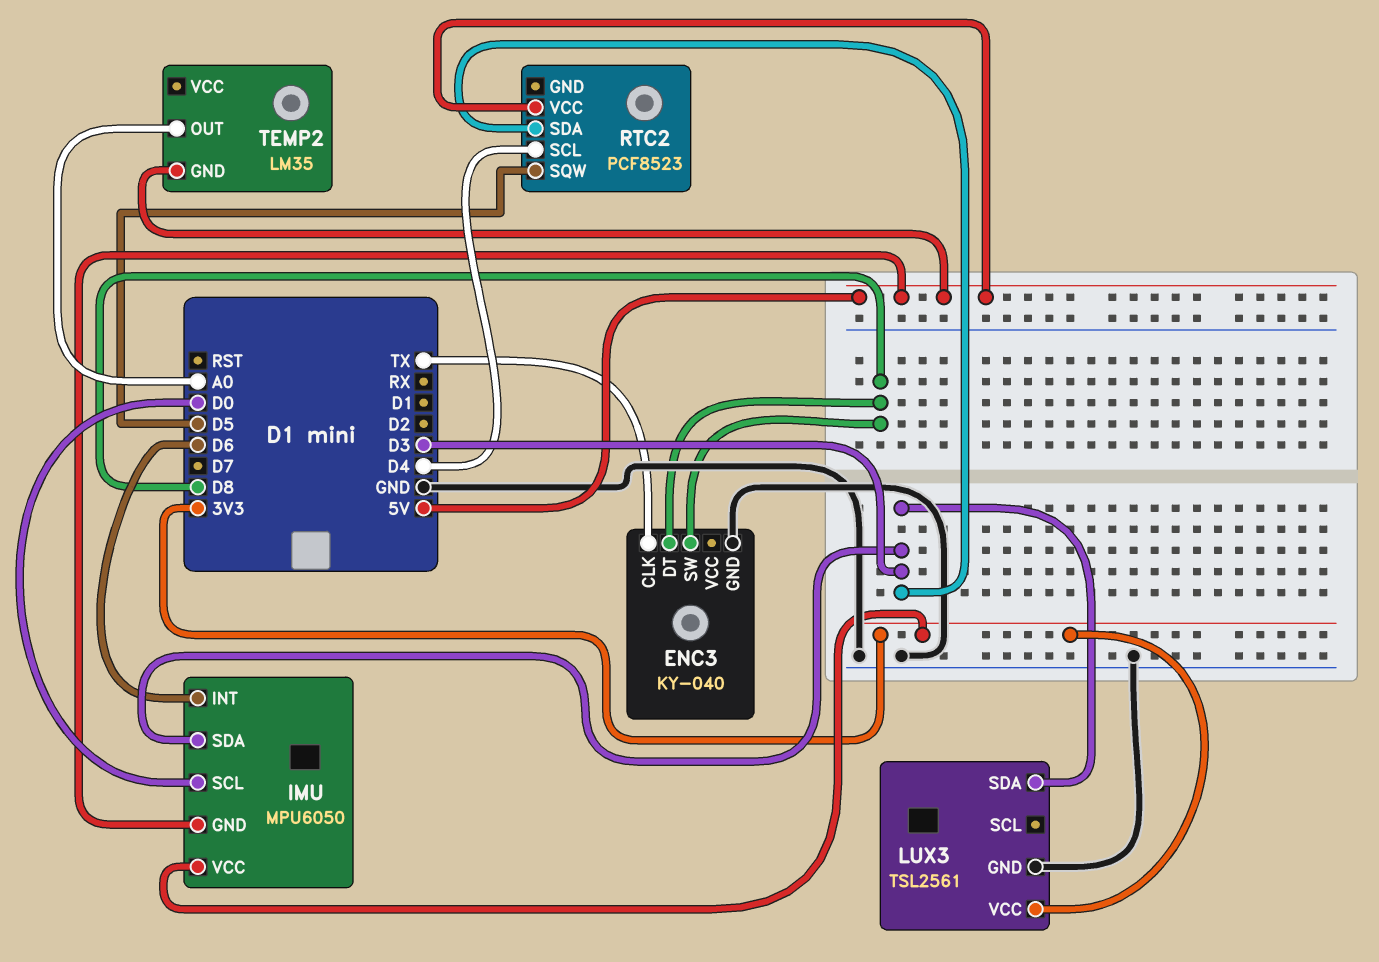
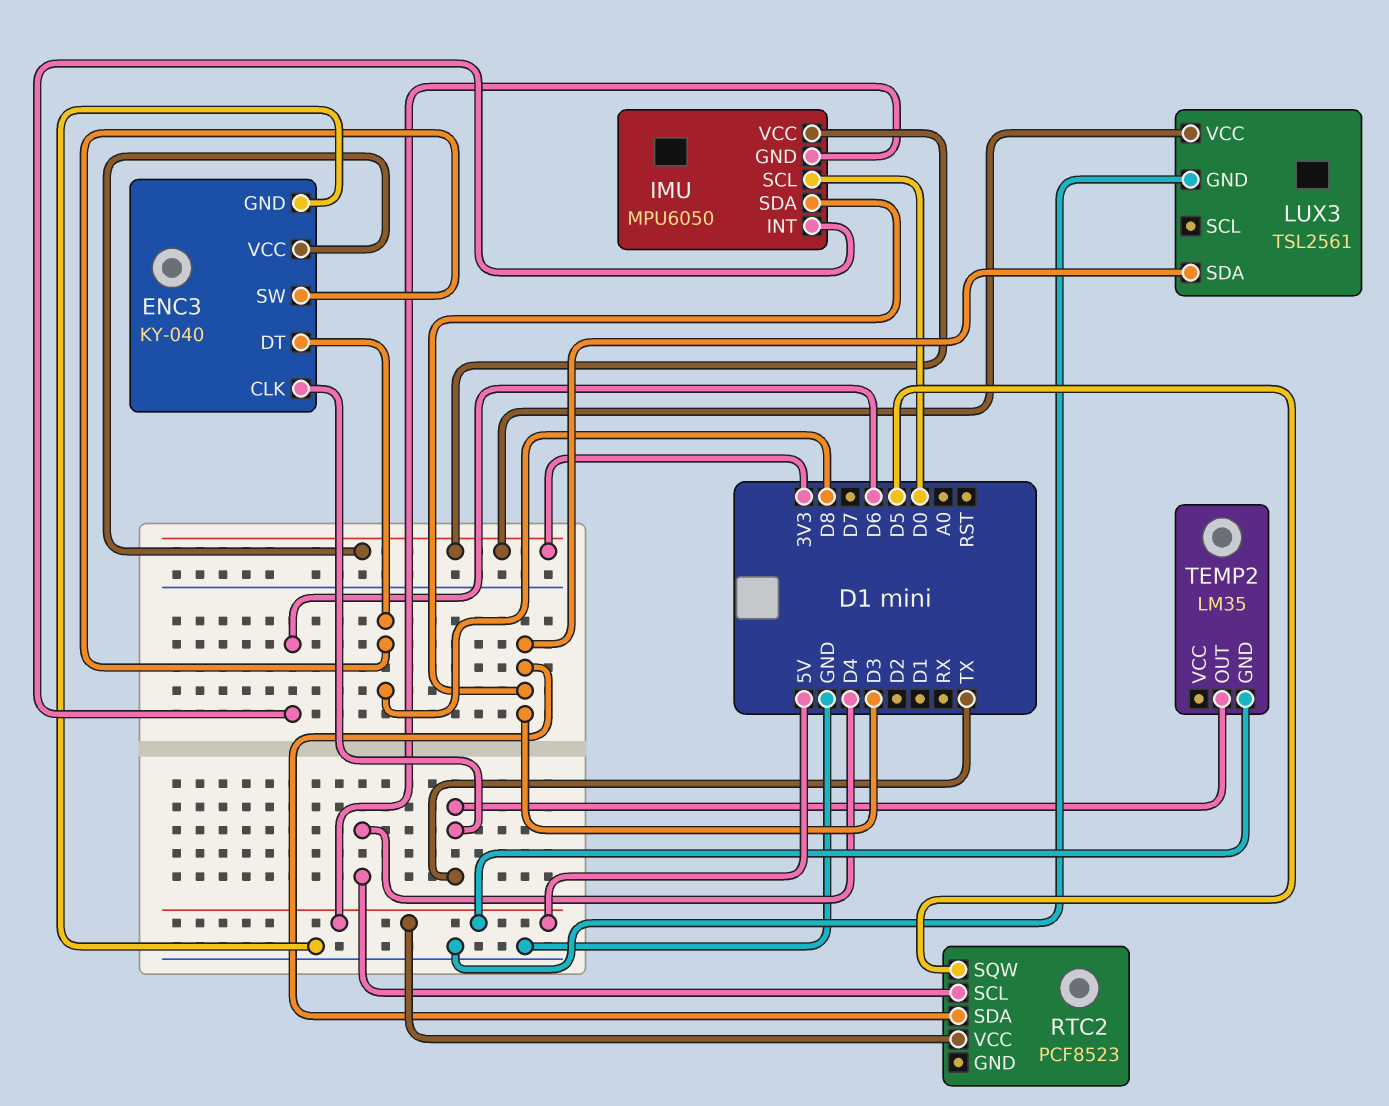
ENC3 pin VCC: none -> 3V3
TEMP2 pin OUT: A0 -> TX

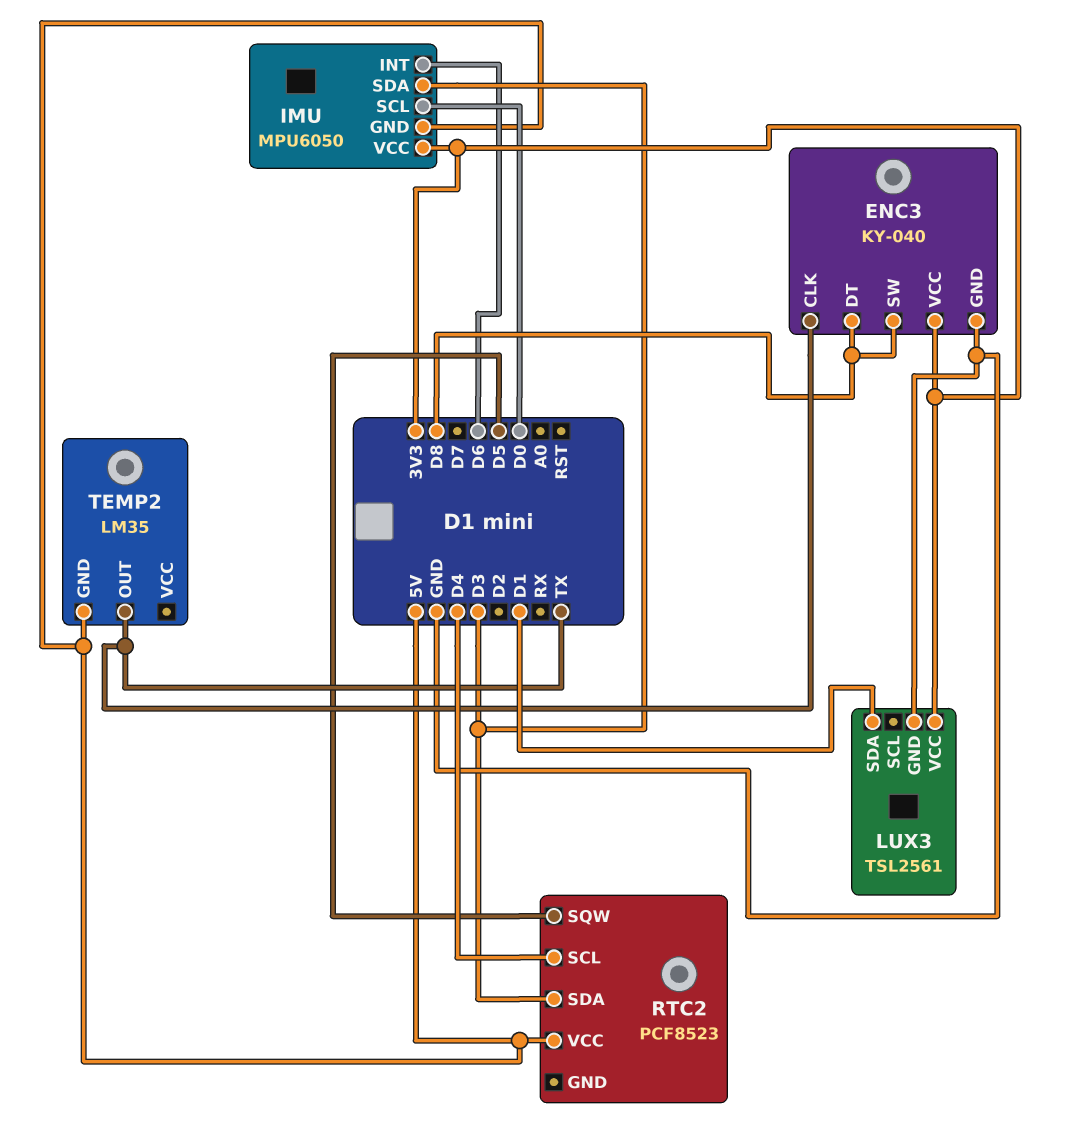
LUX3 pin SDA: D3 -> D1

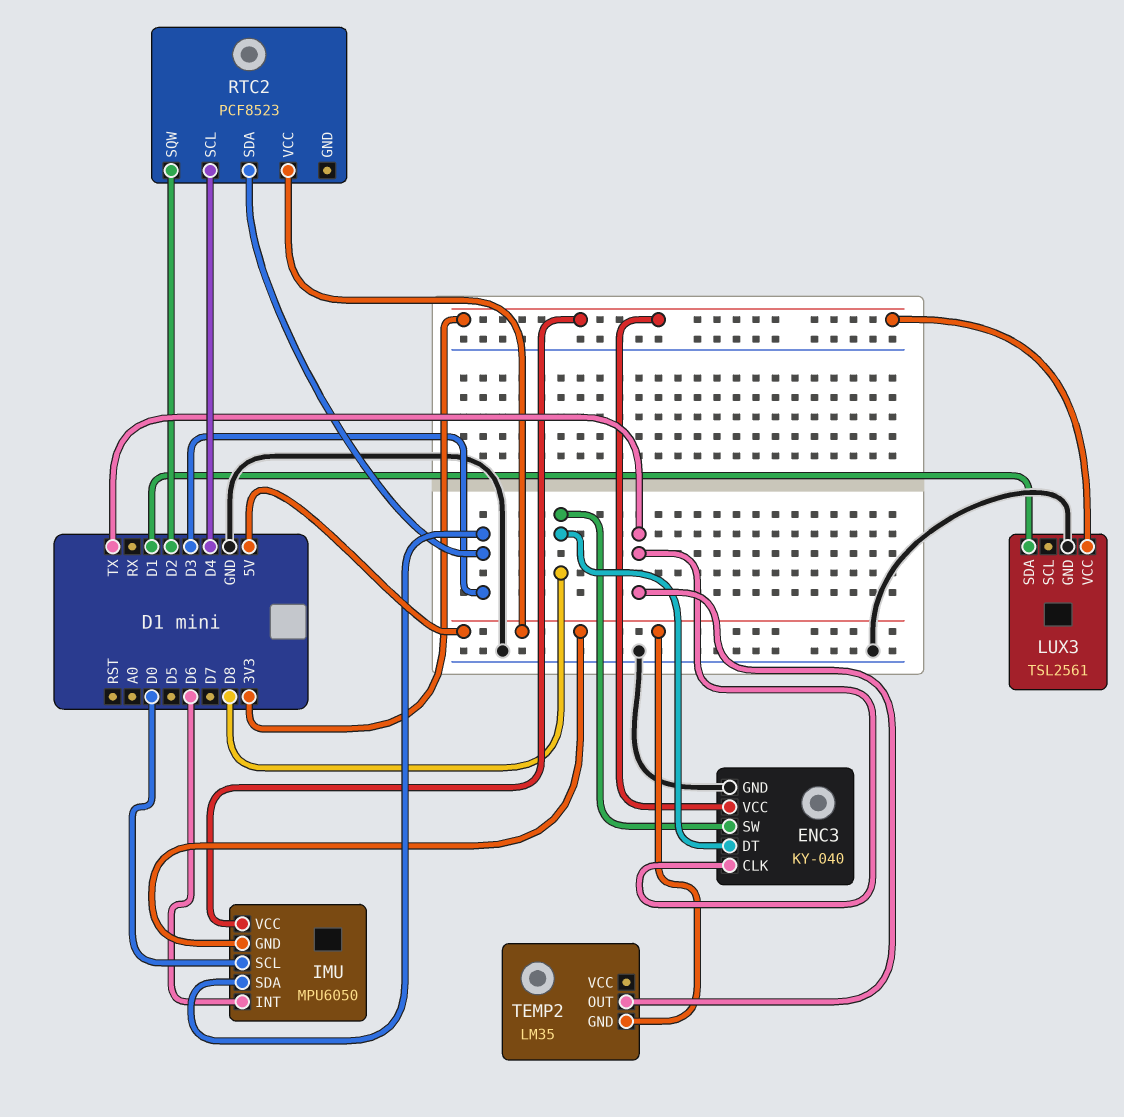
RTC2 pin SQW: D5 -> D2

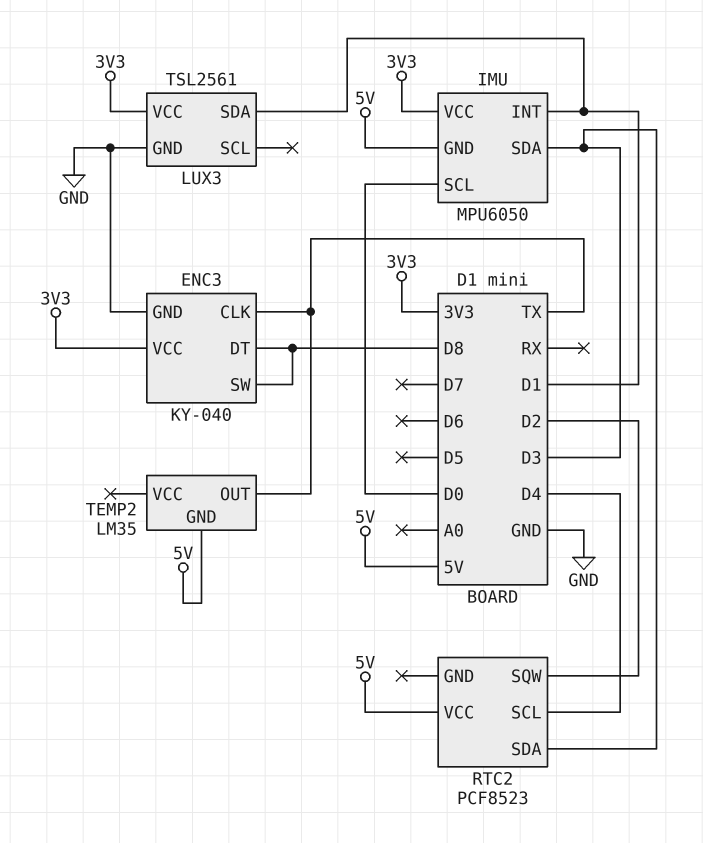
IMU pin INT: D6 -> D1

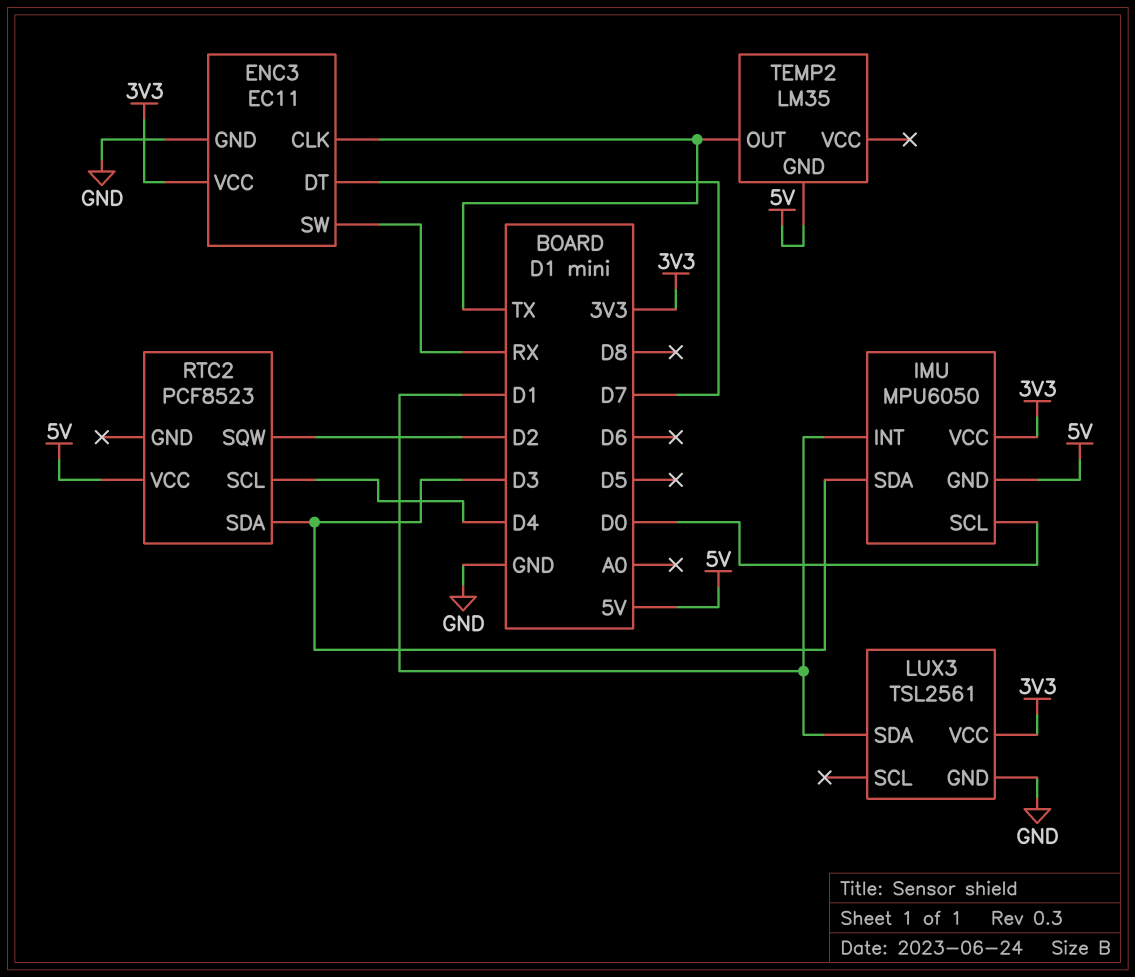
ENC3: KY-040 -> EC11
ENC3 pin DT: D8 -> D7
ENC3 pin SW: D8 -> RX

